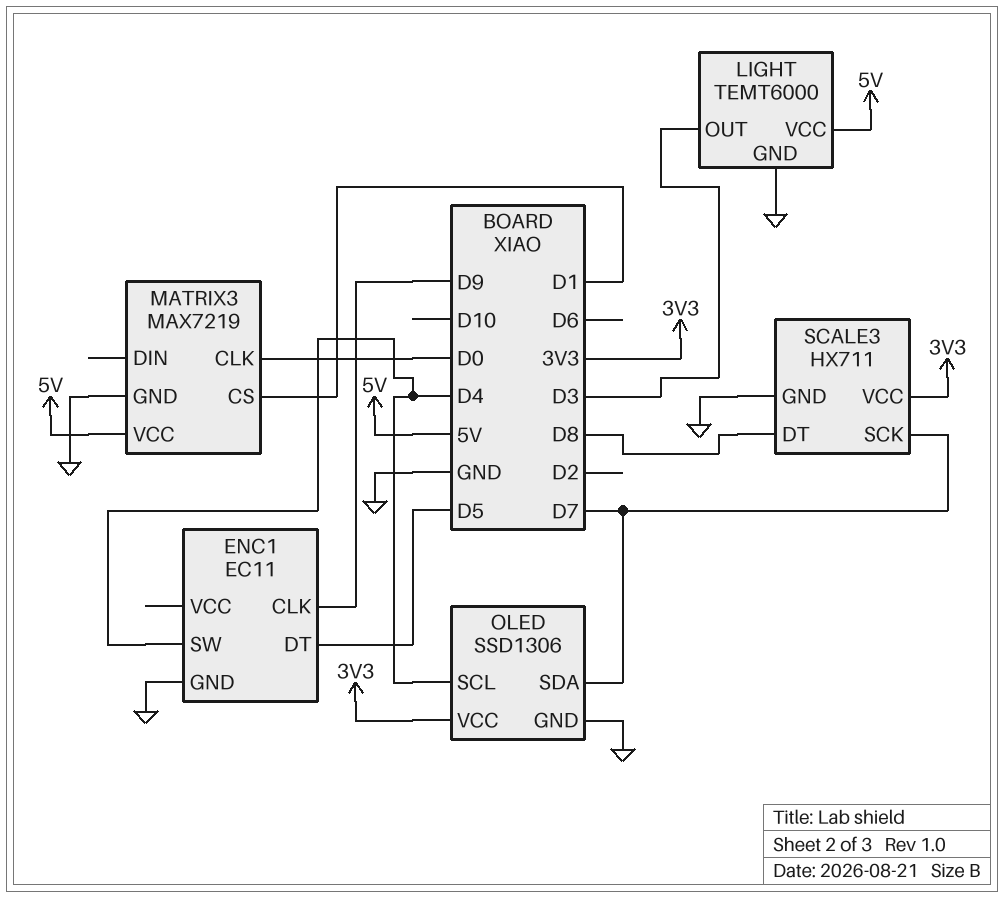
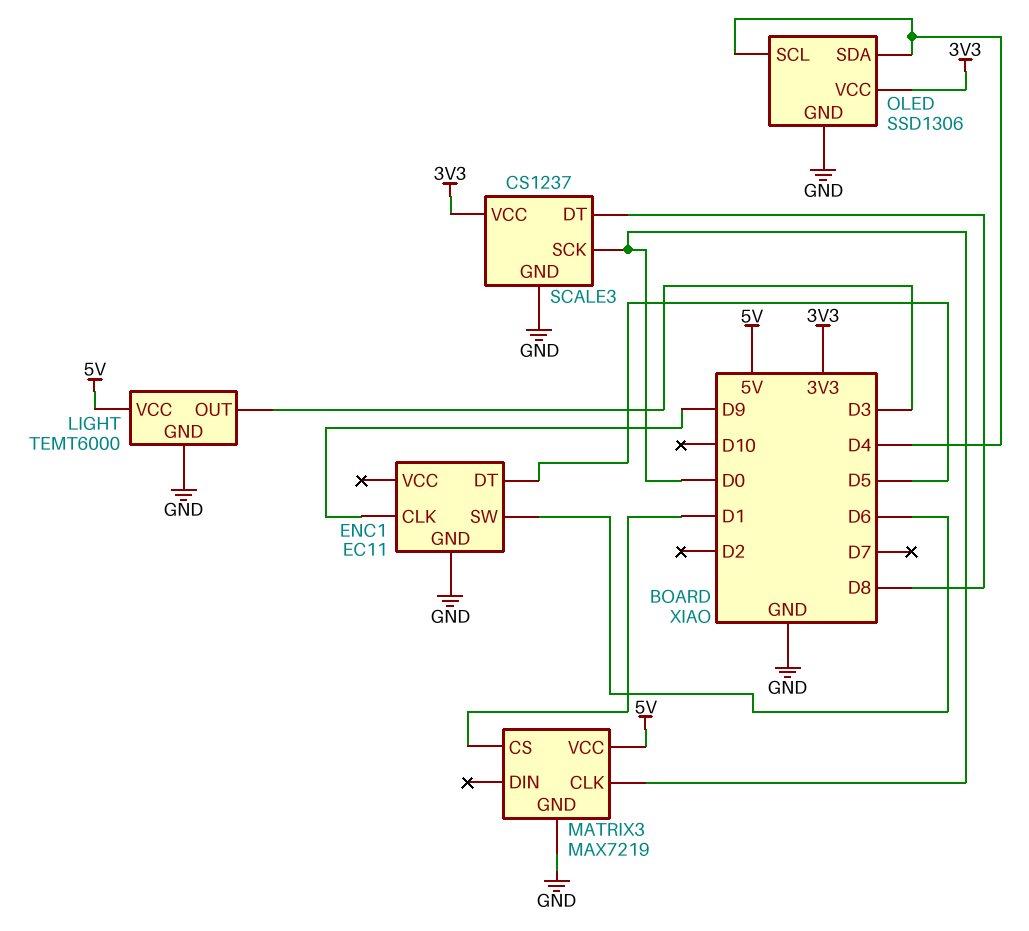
ENC1 pin SW: D4 -> D6
OLED pin SDA: D7 -> D4
SCALE3: HX711 -> CS1237
SCALE3 pin SCK: D7 -> D0

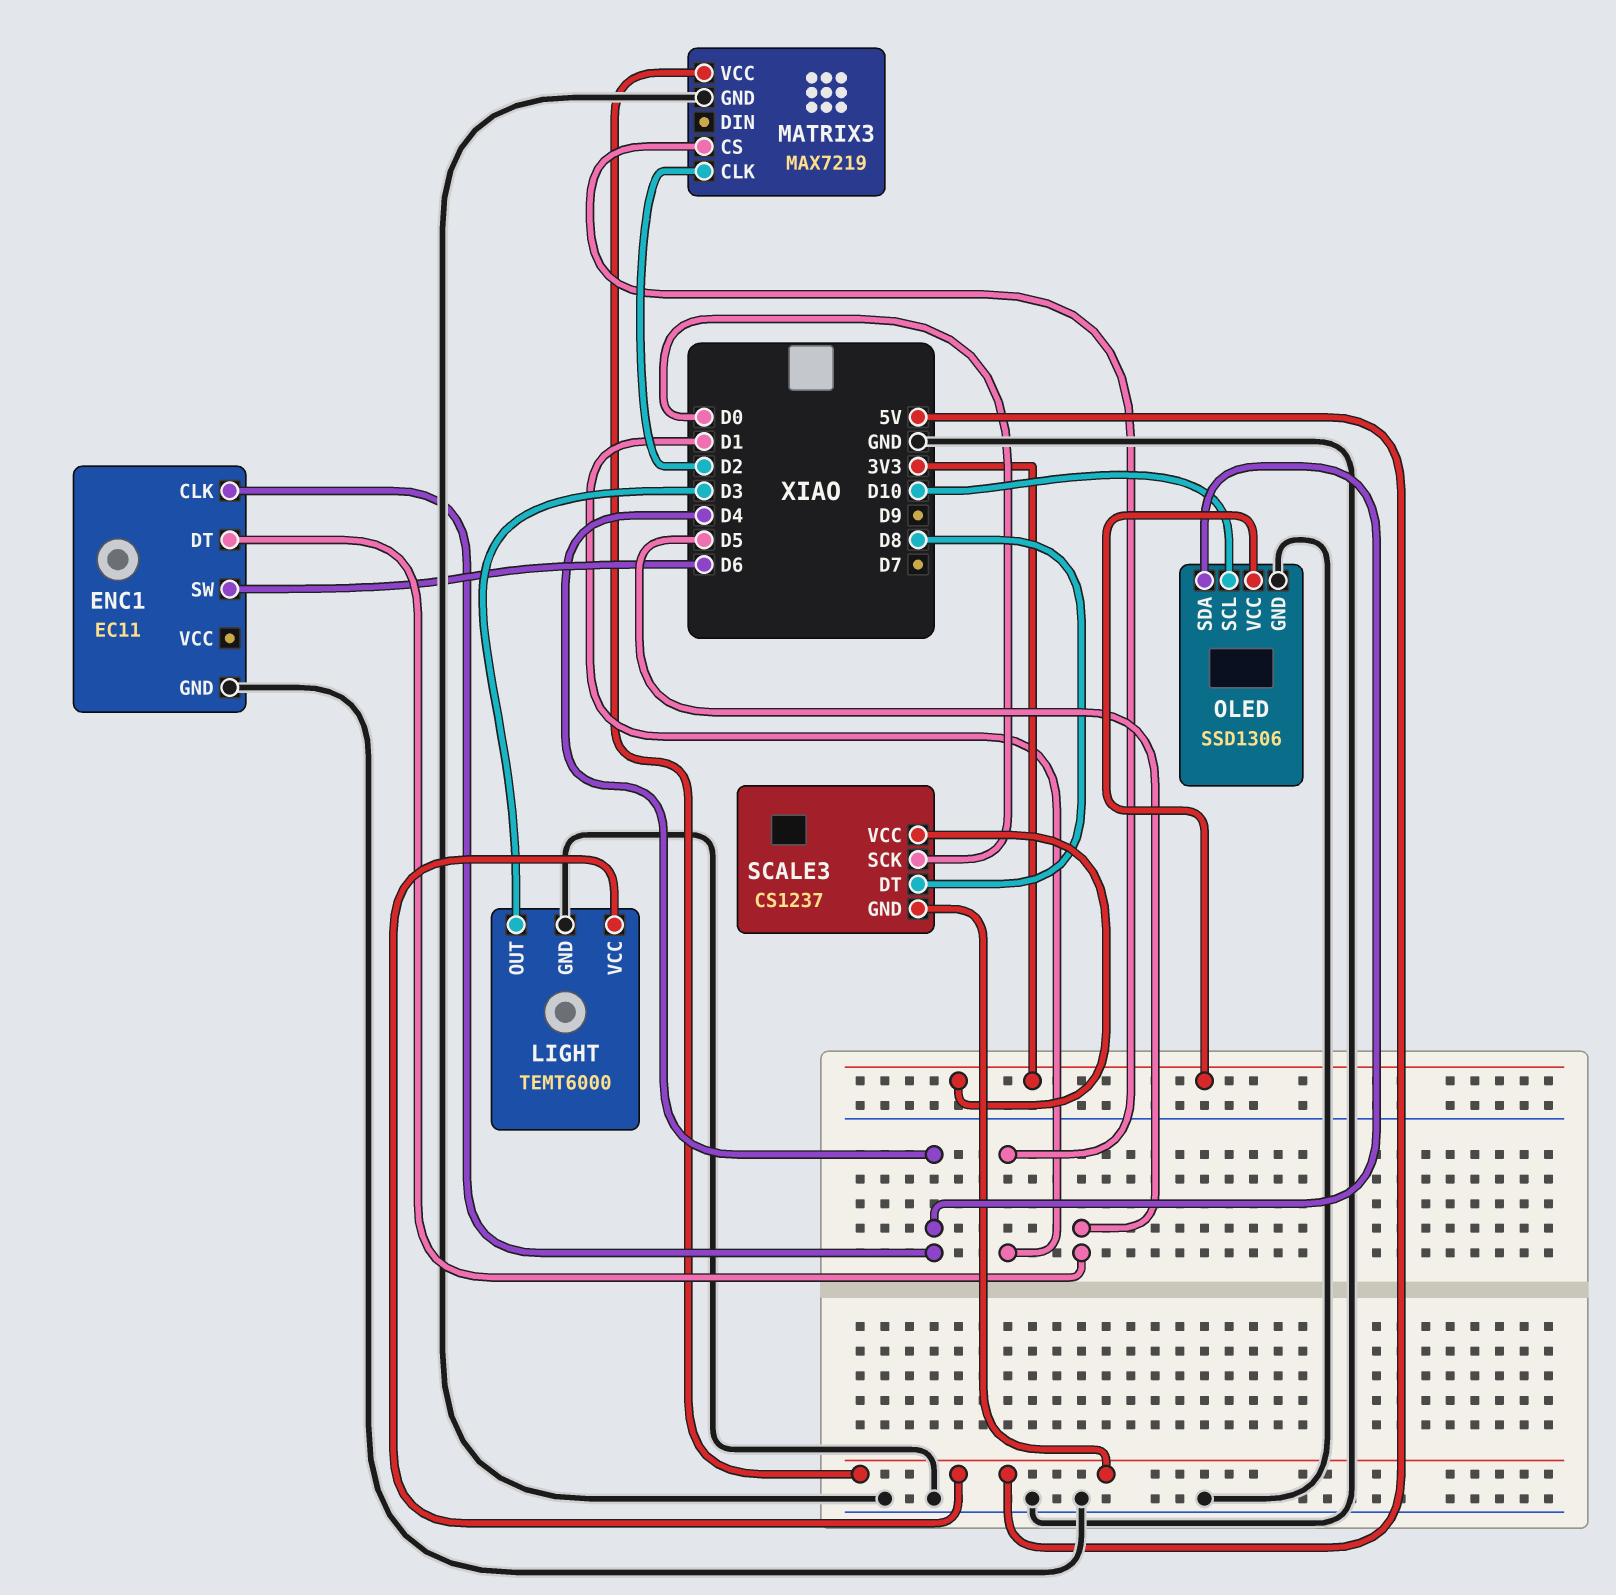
ENC1 pin CLK: D9 -> D4
MATRIX3 pin CLK: D0 -> D2
OLED pin SCL: D4 -> D10
SCALE3 pin GND: GND -> 5V

